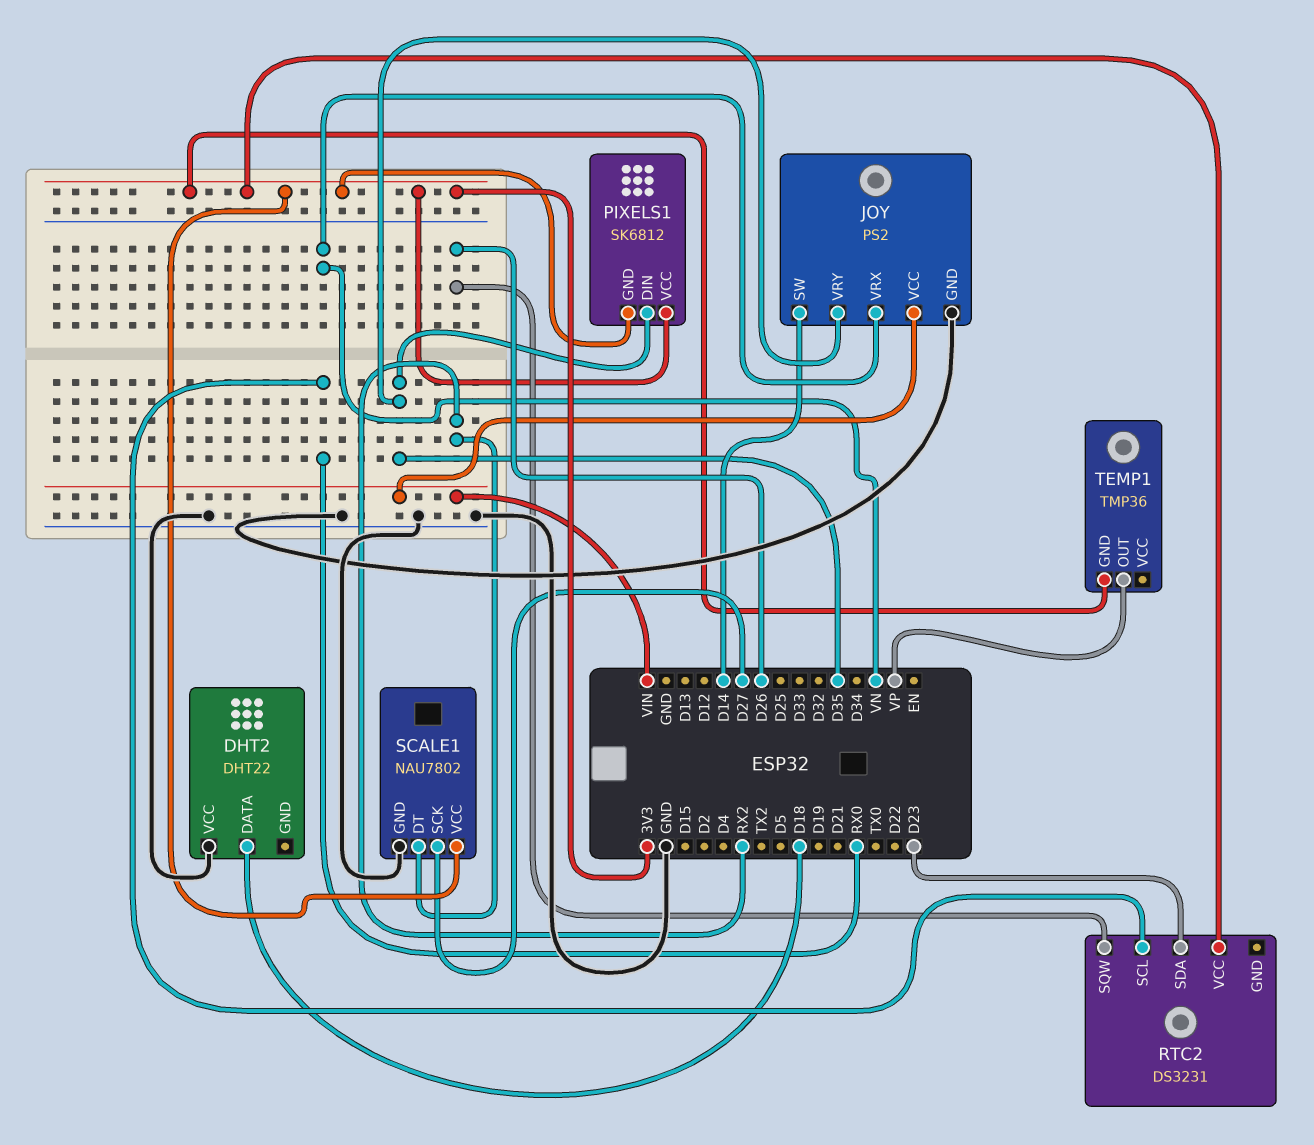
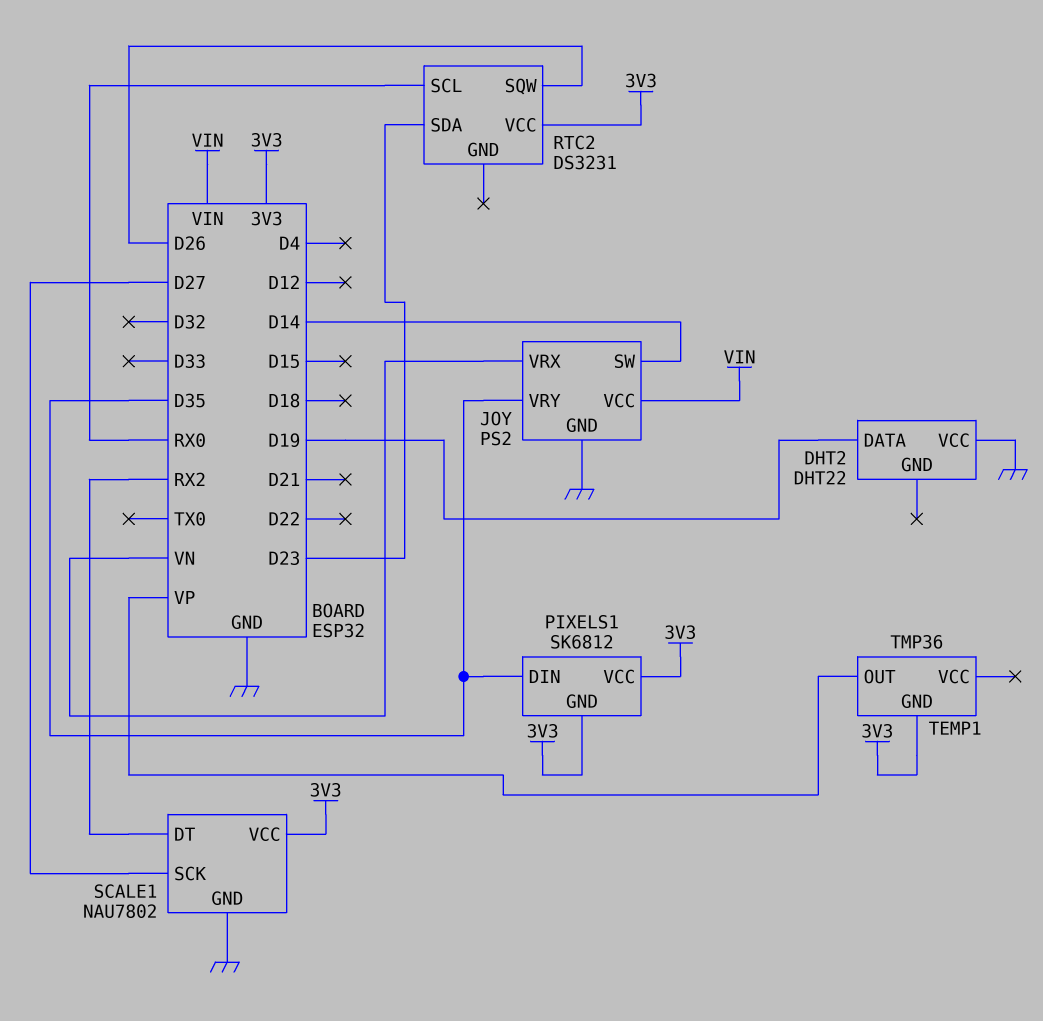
DHT2 pin DATA: D18 -> D19

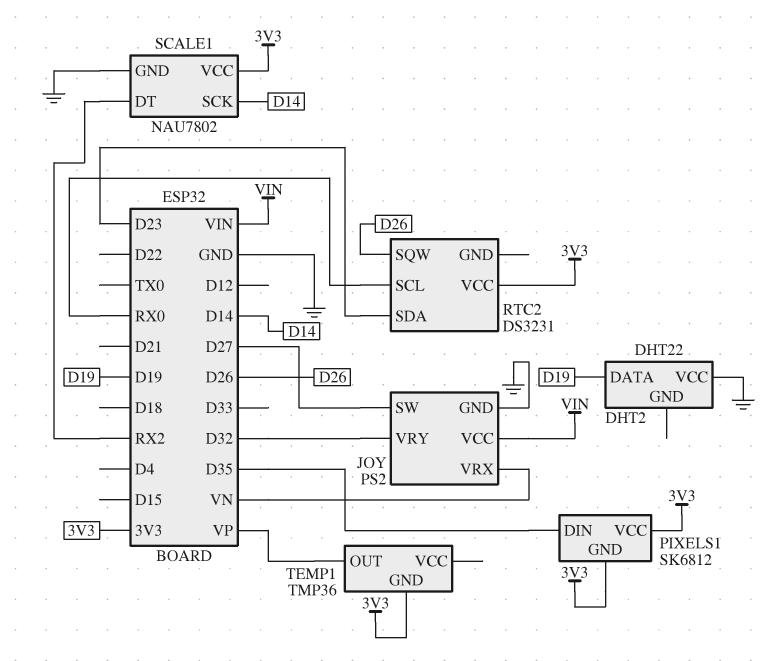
JOY pin SW: D14 -> D27
JOY pin VRY: D35 -> D32
SCALE1 pin SCK: D27 -> D14

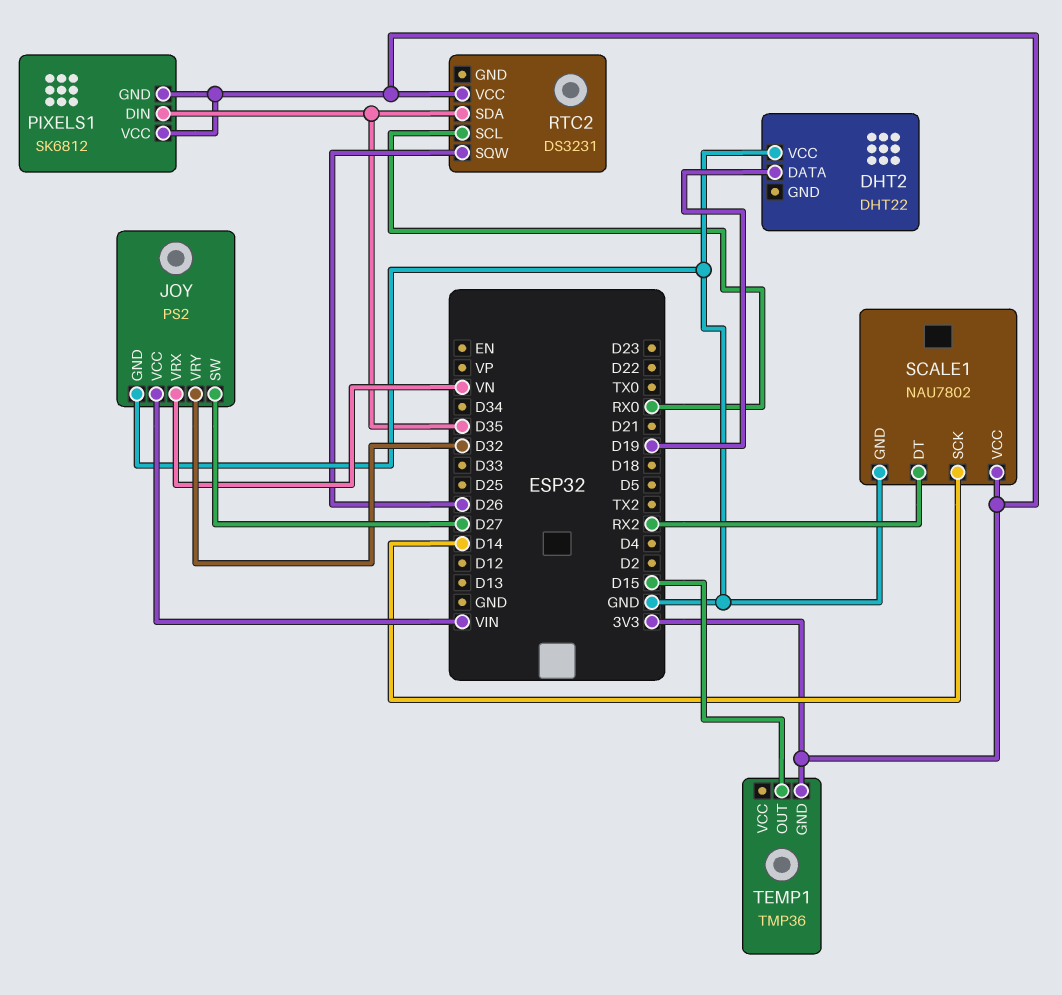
RTC2 pin SDA: D23 -> D35
TEMP1 pin OUT: VP -> D15

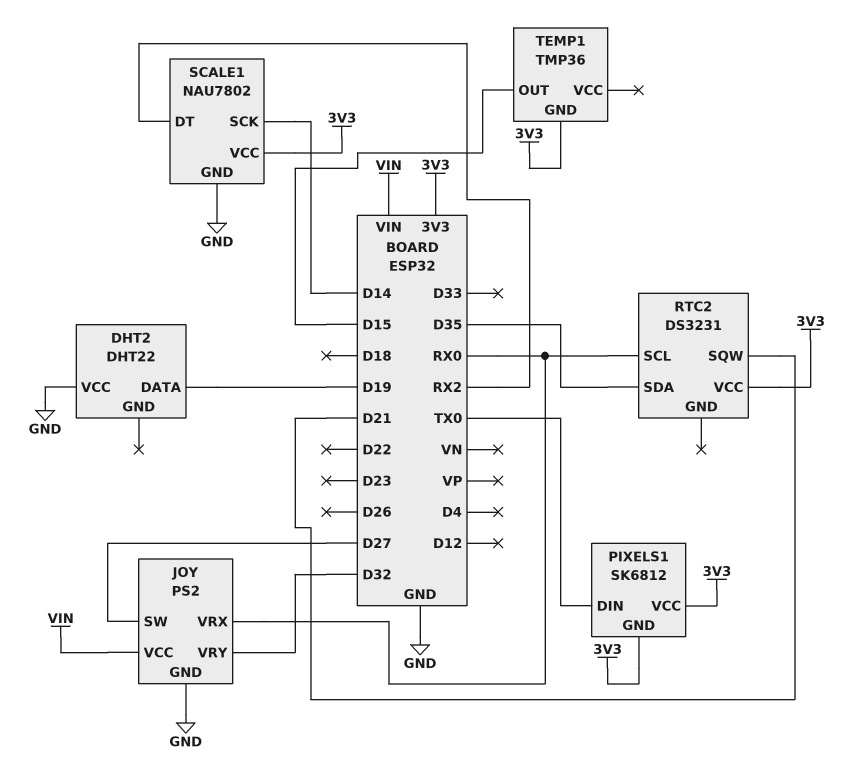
JOY pin VRX: VN -> RX0
PIXELS1 pin DIN: D35 -> TX0
RTC2 pin SQW: D26 -> D21

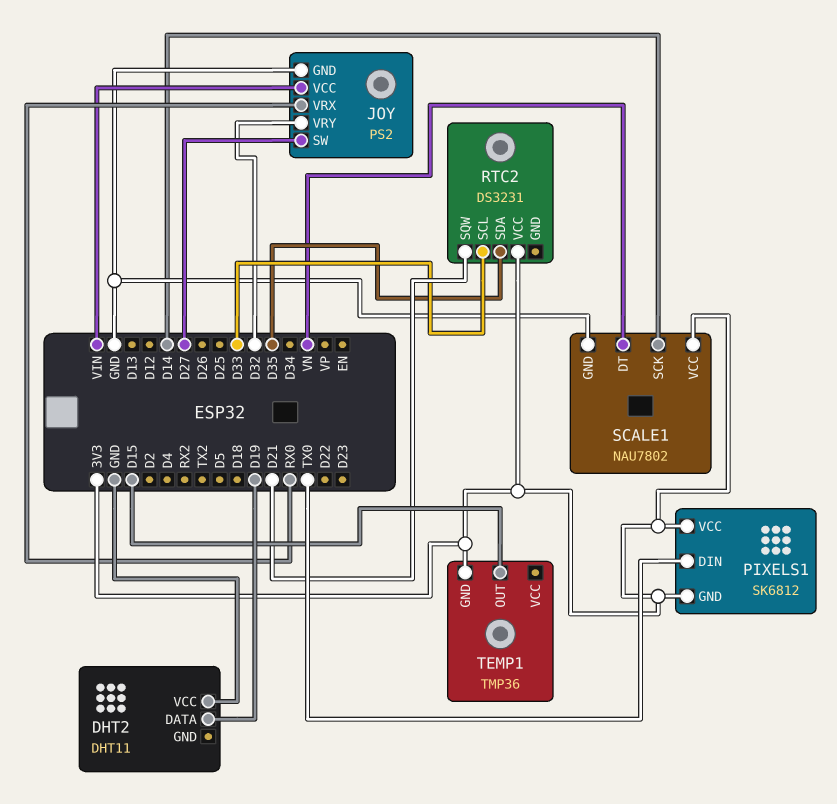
DHT2: DHT22 -> DHT11
RTC2 pin SCL: RX0 -> D33
SCALE1 pin DT: RX2 -> VN

